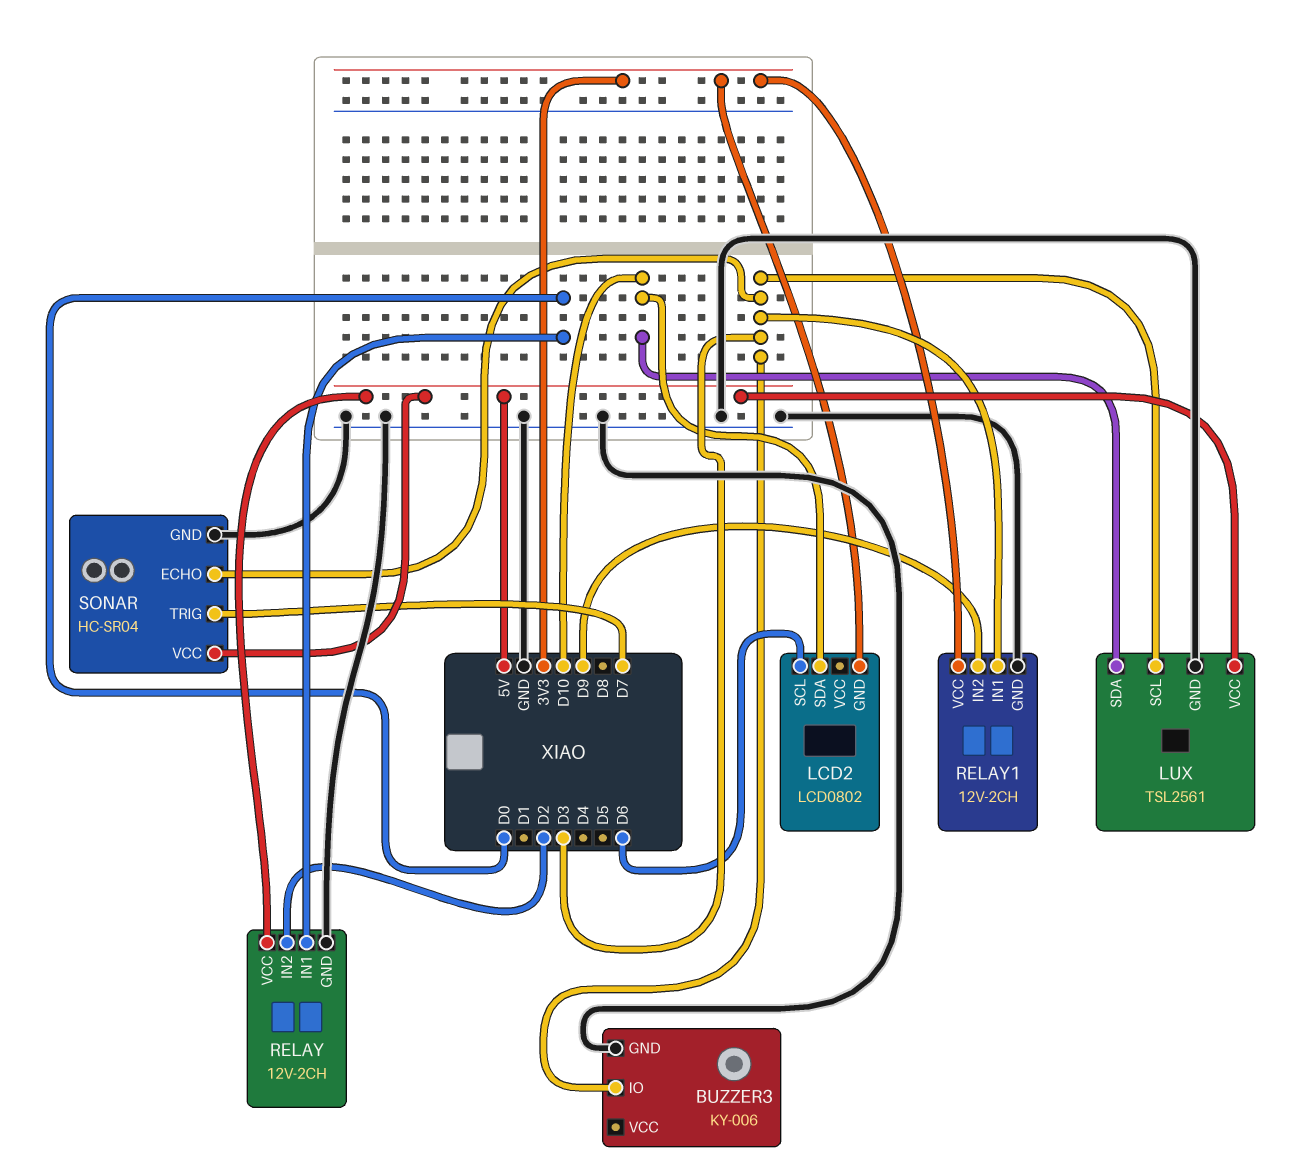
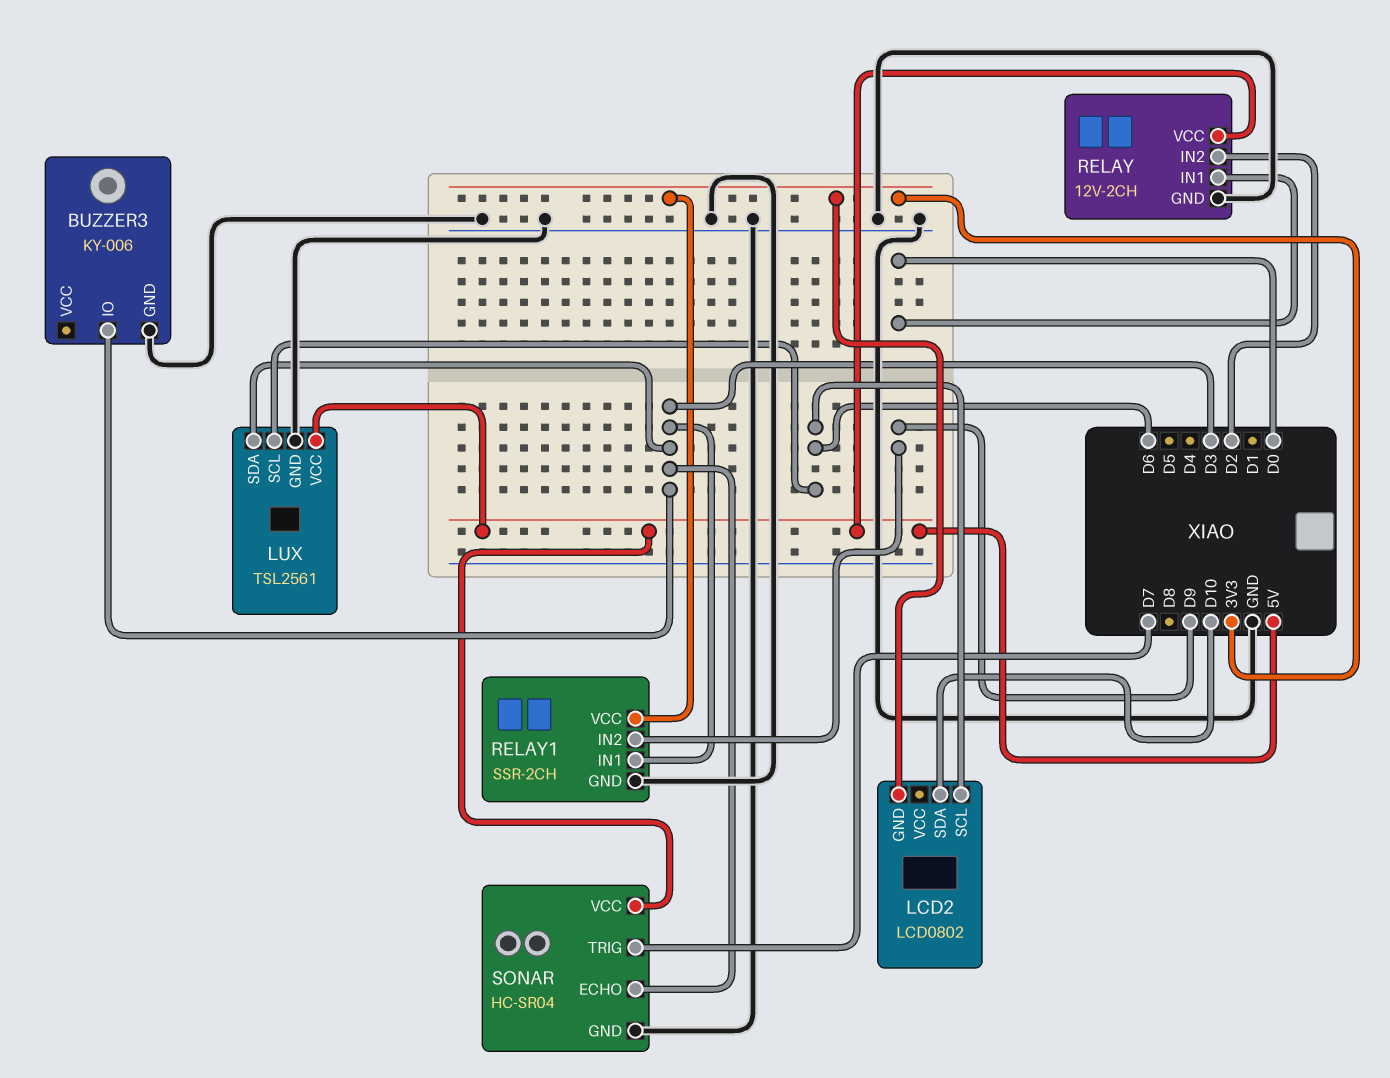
LUX pin SCL: D3 -> D6
LUX pin SDA: D10 -> D3
RELAY1: 12V-2CH -> SSR-2CH

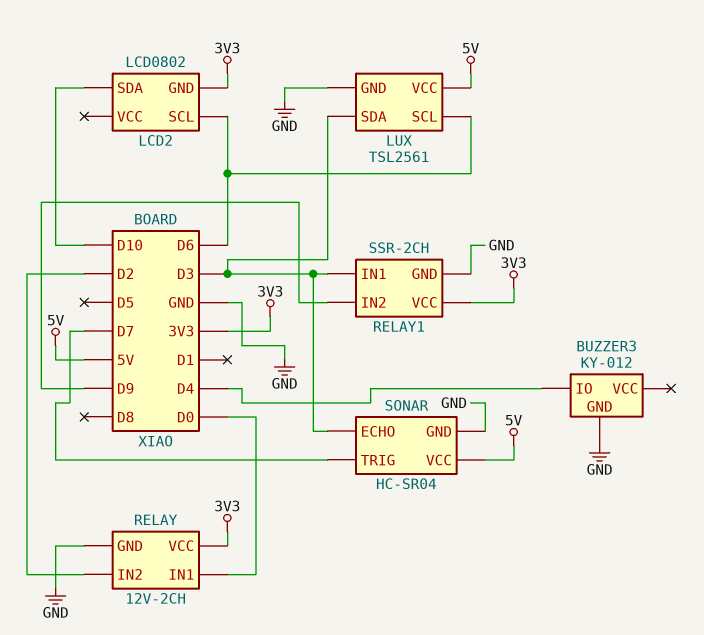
BUZZER3: KY-006 -> KY-012
BUZZER3 pin IO: D3 -> D4
RELAY pin VCC: 5V -> 3V3

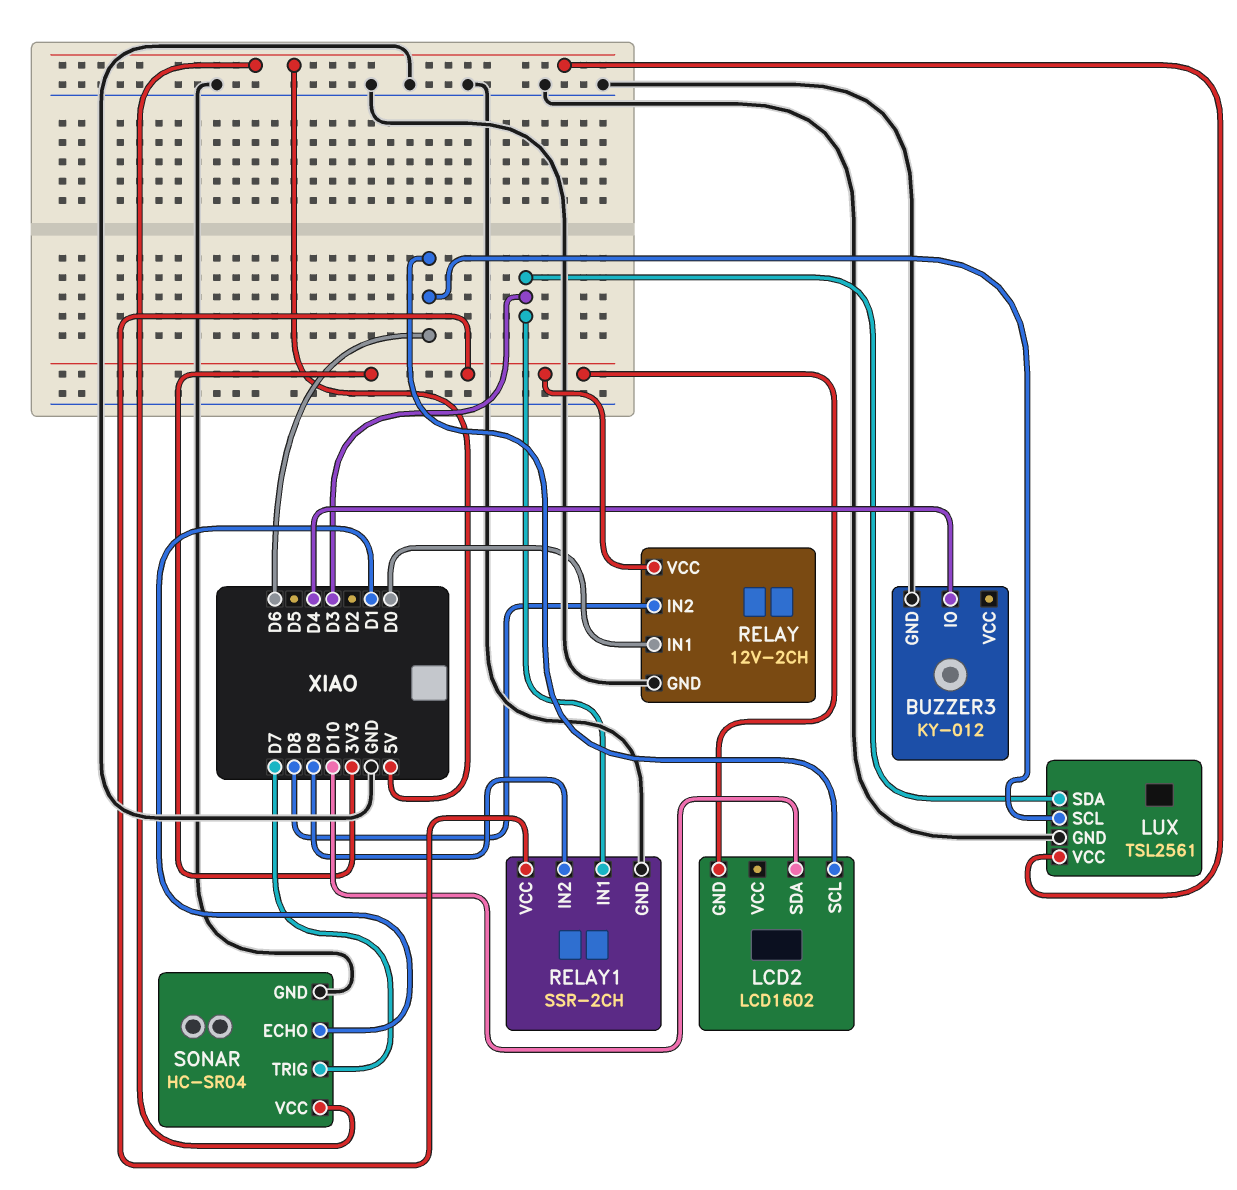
LCD2: LCD0802 -> LCD1602
RELAY pin IN2: D2 -> D8
SONAR pin ECHO: D3 -> D1

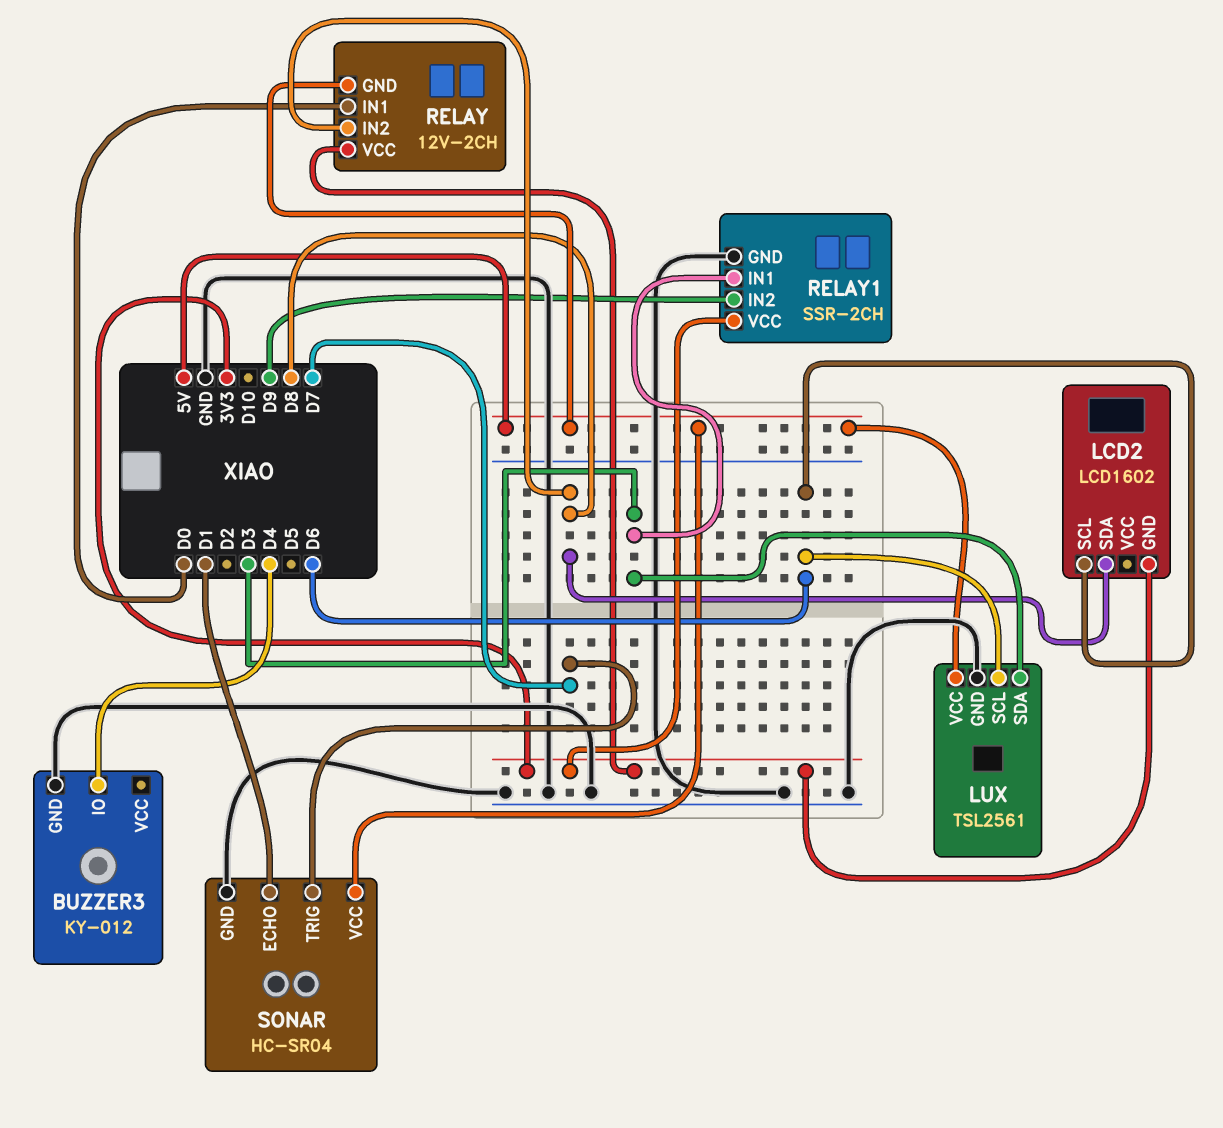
LCD2 pin SDA: D10 -> D8
RELAY pin GND: GND -> 5V

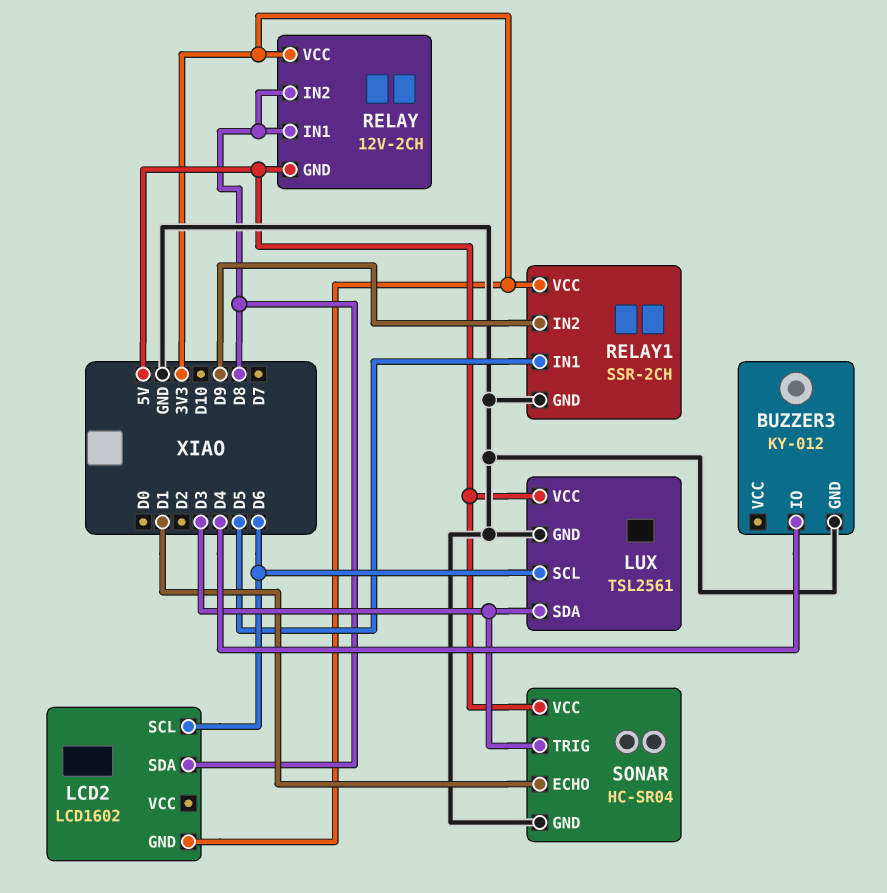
RELAY pin IN1: D0 -> D8
RELAY1 pin IN1: D3 -> D5
SONAR pin TRIG: D7 -> D3

